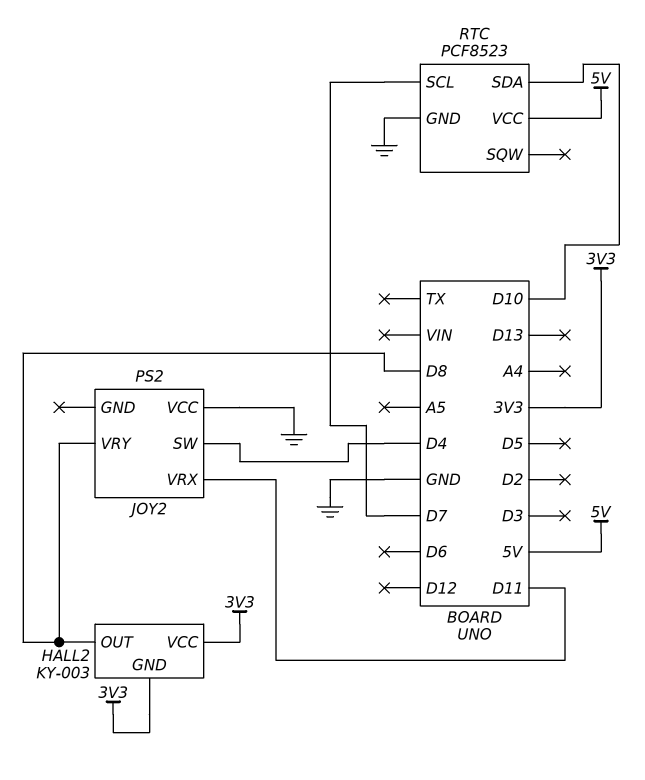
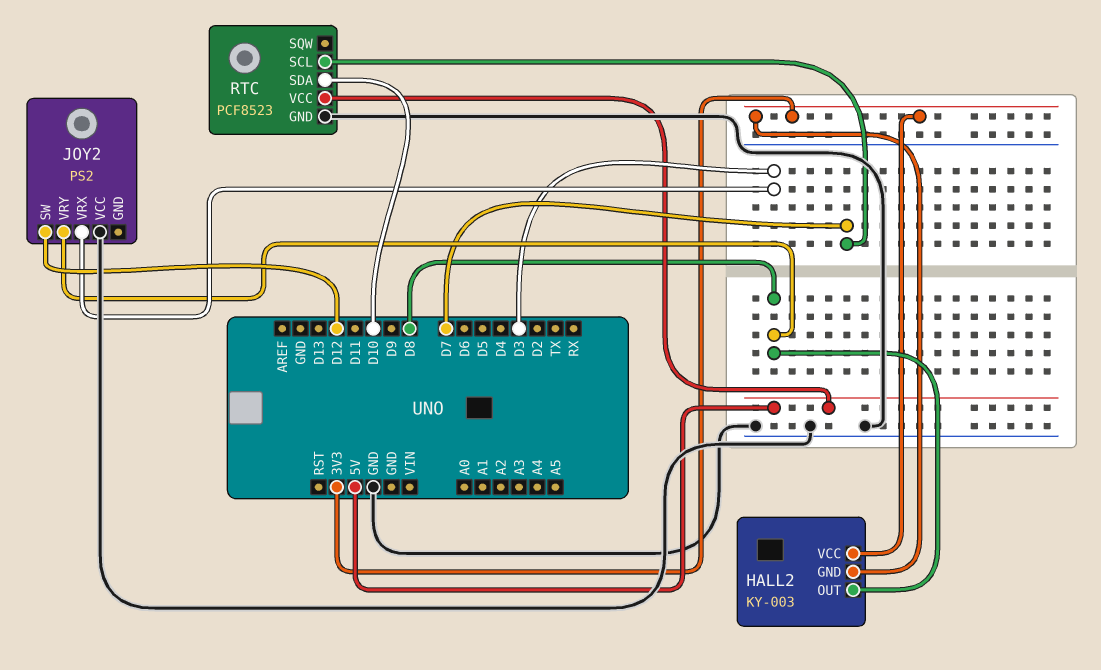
JOY2 pin SW: D4 -> D12
JOY2 pin VRX: D11 -> D3

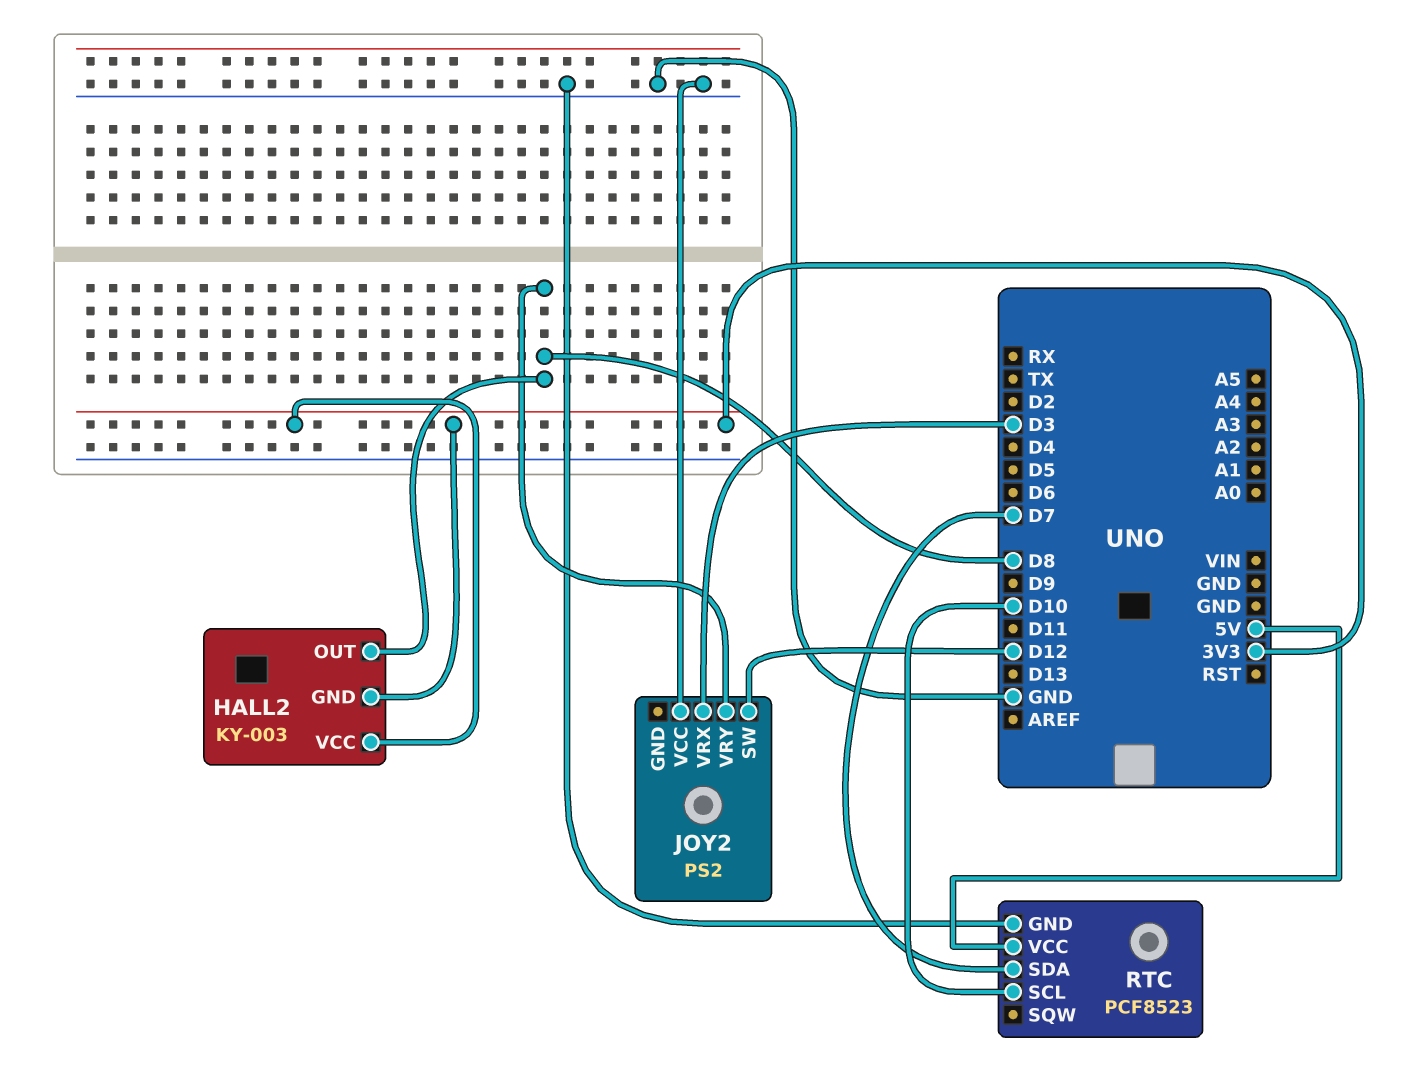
RTC pin SCL: D7 -> D10
RTC pin SDA: D10 -> D7

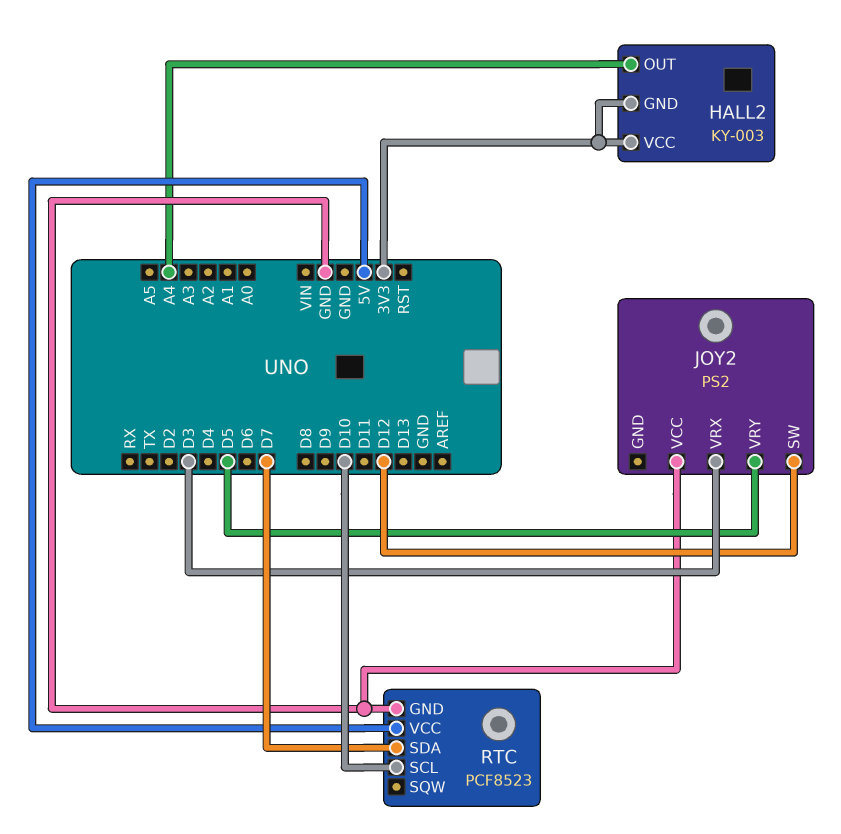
HALL2 pin OUT: D8 -> A4
JOY2 pin VRY: D8 -> D5

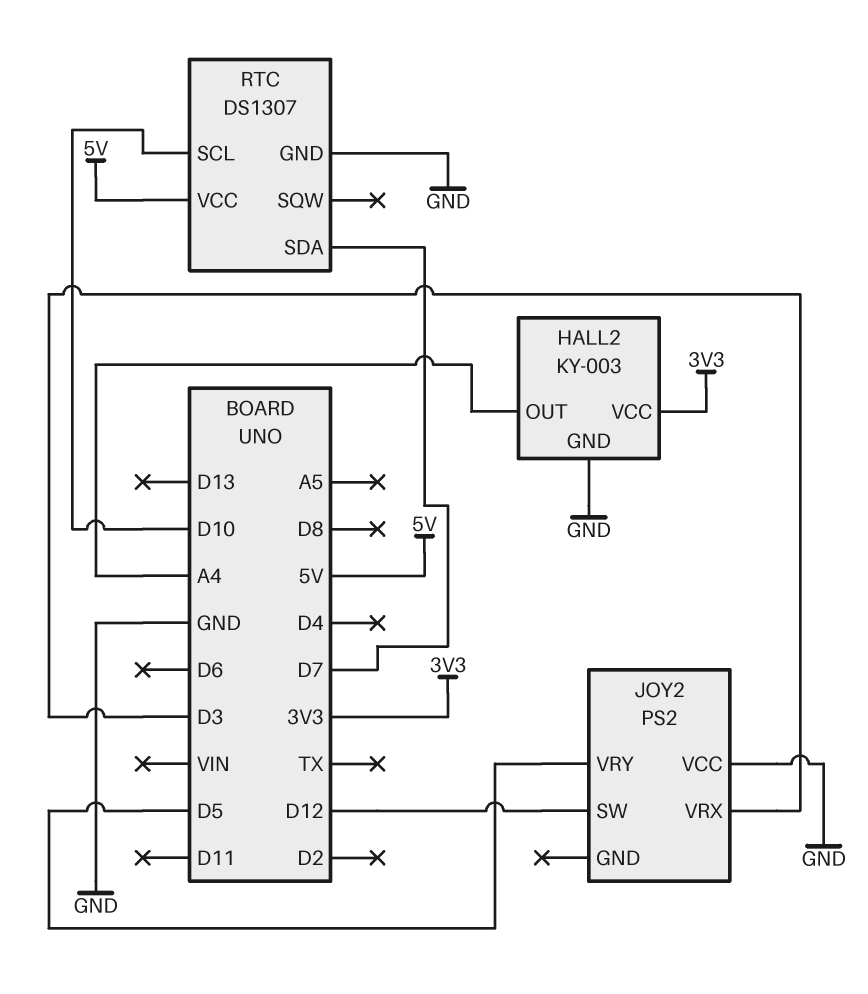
HALL2 pin GND: 3V3 -> GND
RTC: PCF8523 -> DS1307

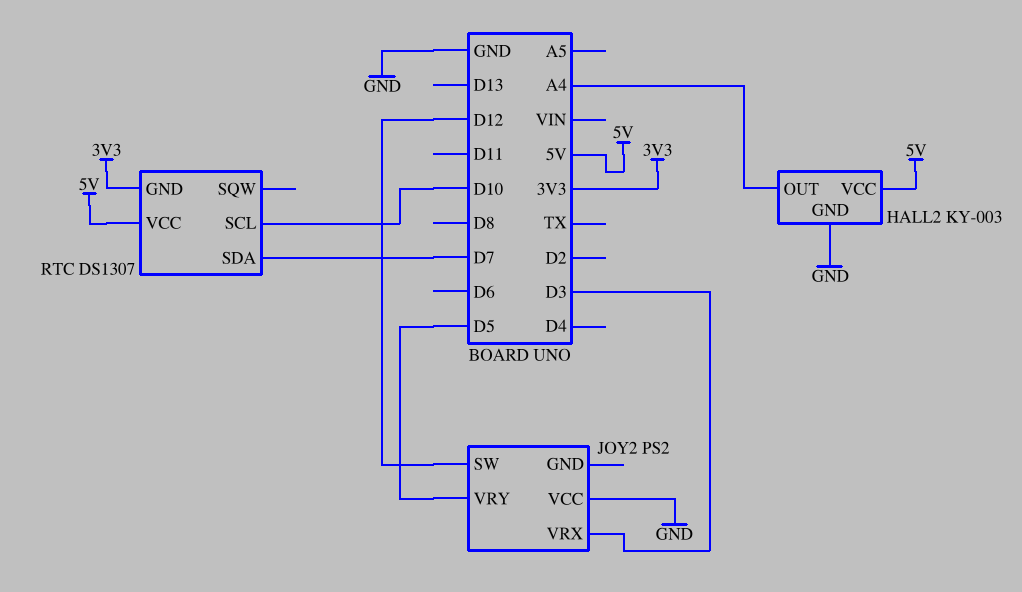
HALL2 pin VCC: 3V3 -> 5V
RTC pin GND: GND -> 3V3

